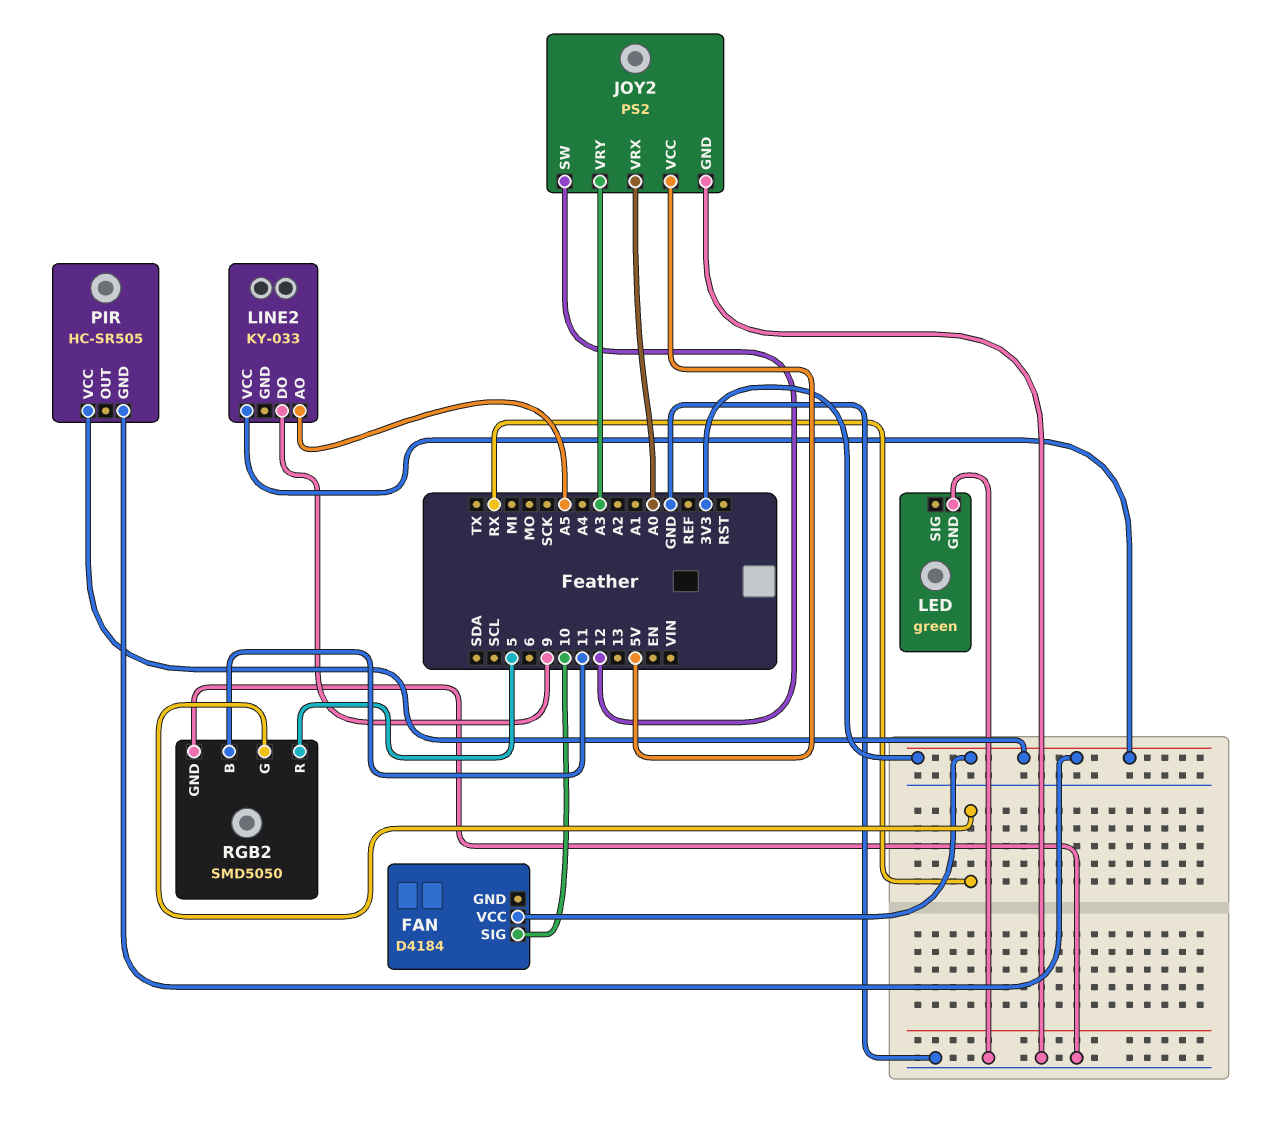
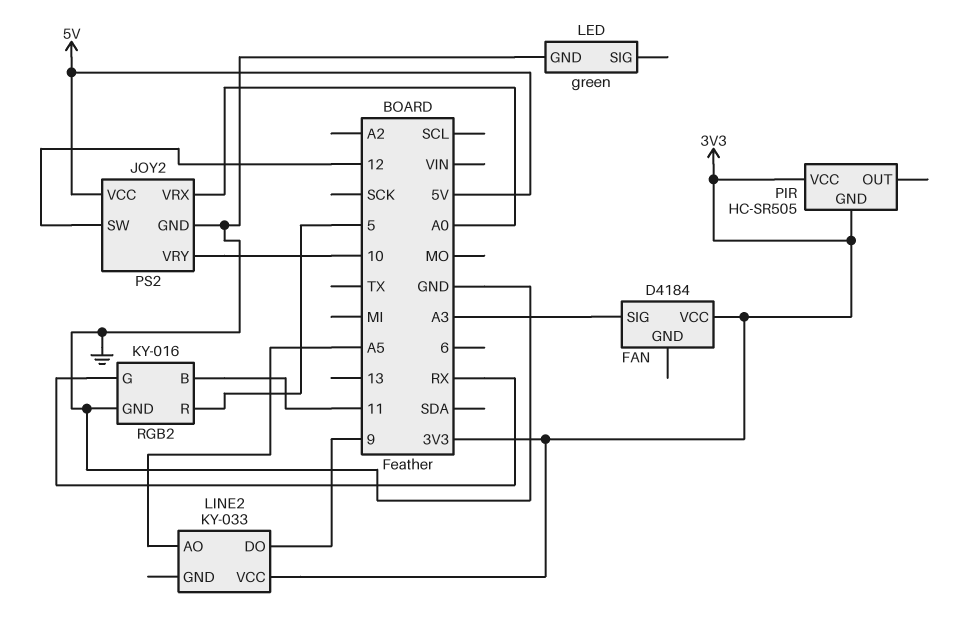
FAN pin SIG: 10 -> A3
JOY2 pin VRY: A3 -> 10
RGB2: SMD5050 -> KY-016

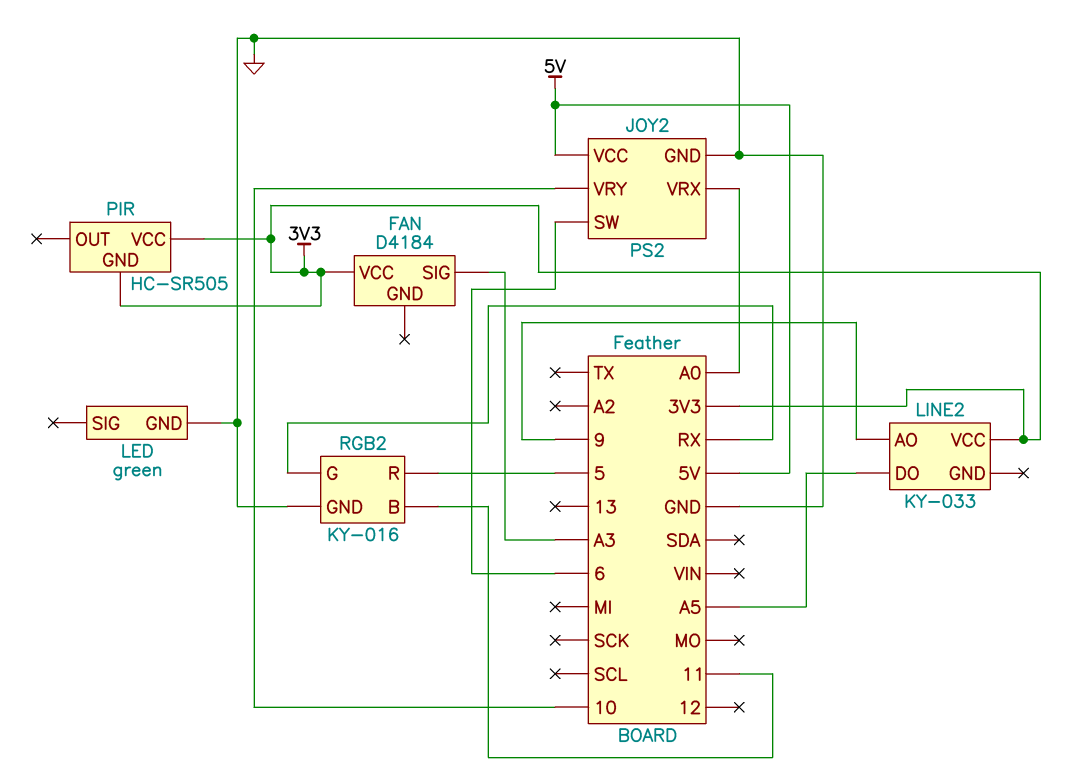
JOY2 pin SW: 12 -> 6
LINE2 pin AO: A5 -> 9
LINE2 pin DO: 9 -> A5

